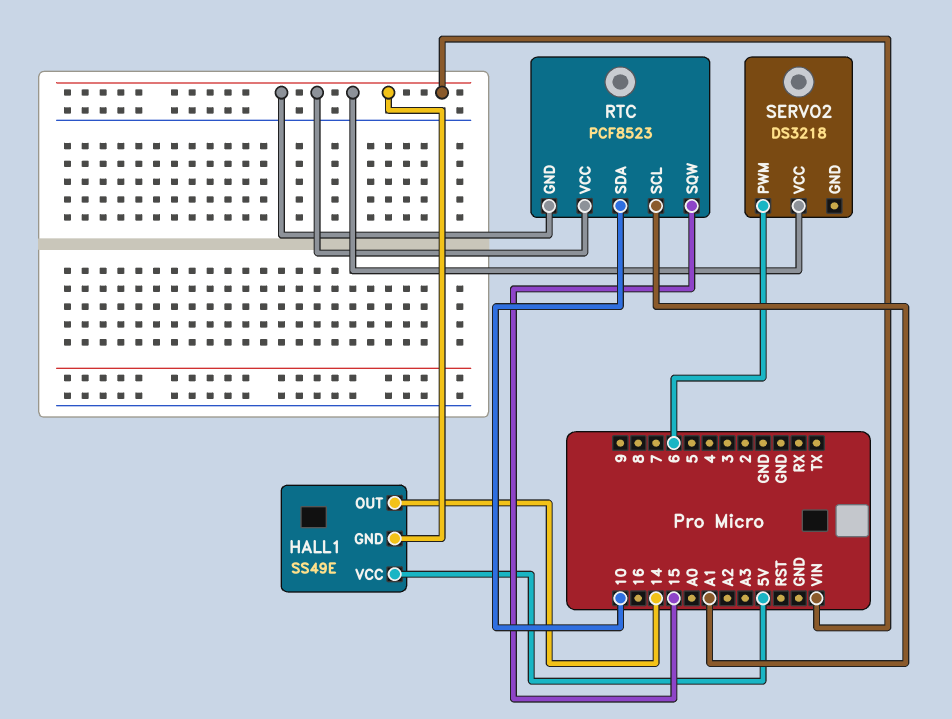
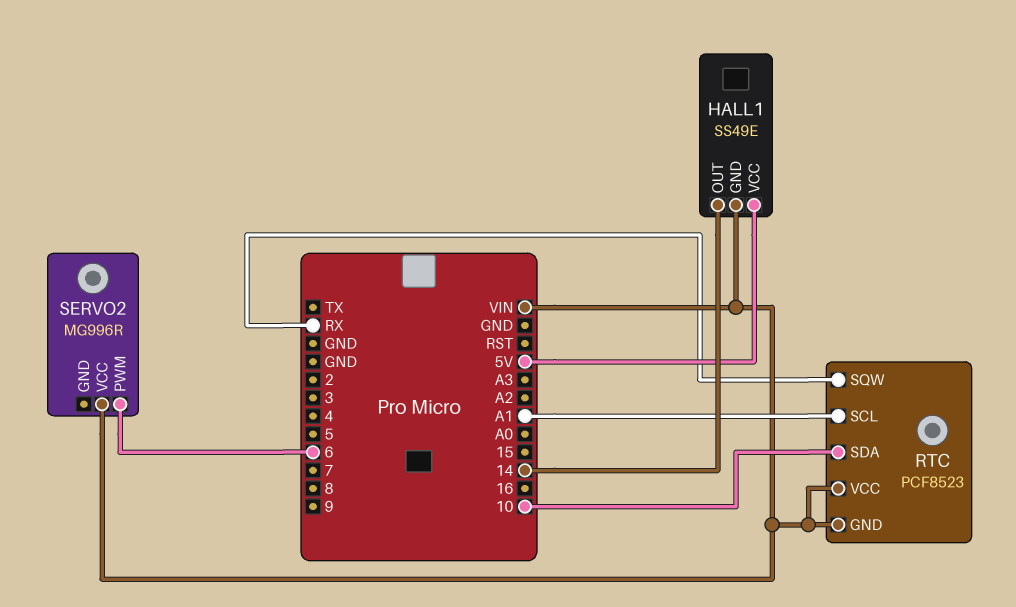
RTC pin SQW: 15 -> RX
SERVO2: DS3218 -> MG996R

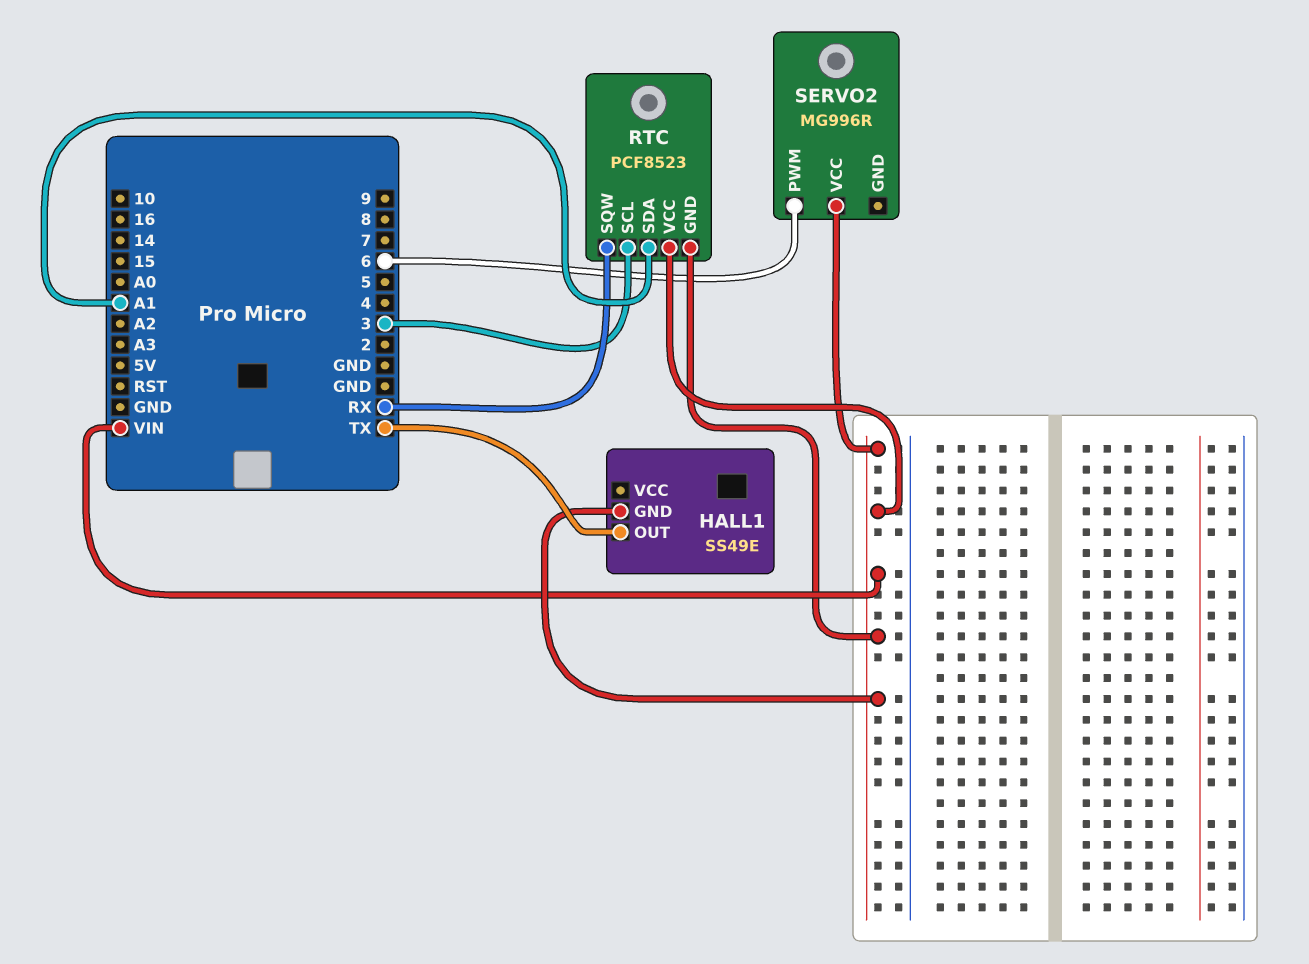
HALL1 pin OUT: 14 -> TX
HALL1 pin VCC: 5V -> none
RTC pin SCL: A1 -> 3
RTC pin SDA: 10 -> A1

